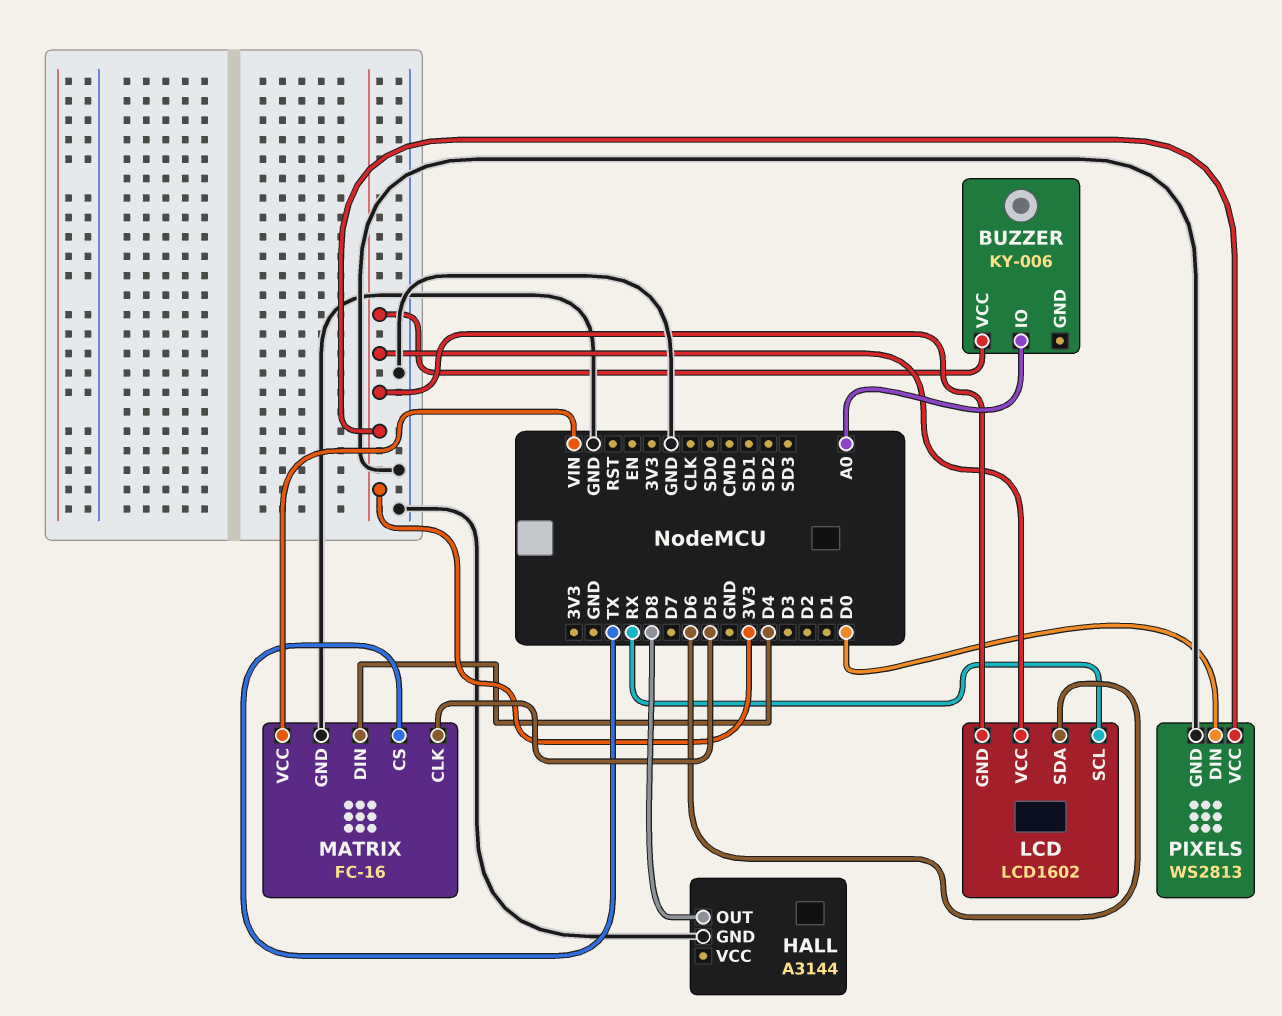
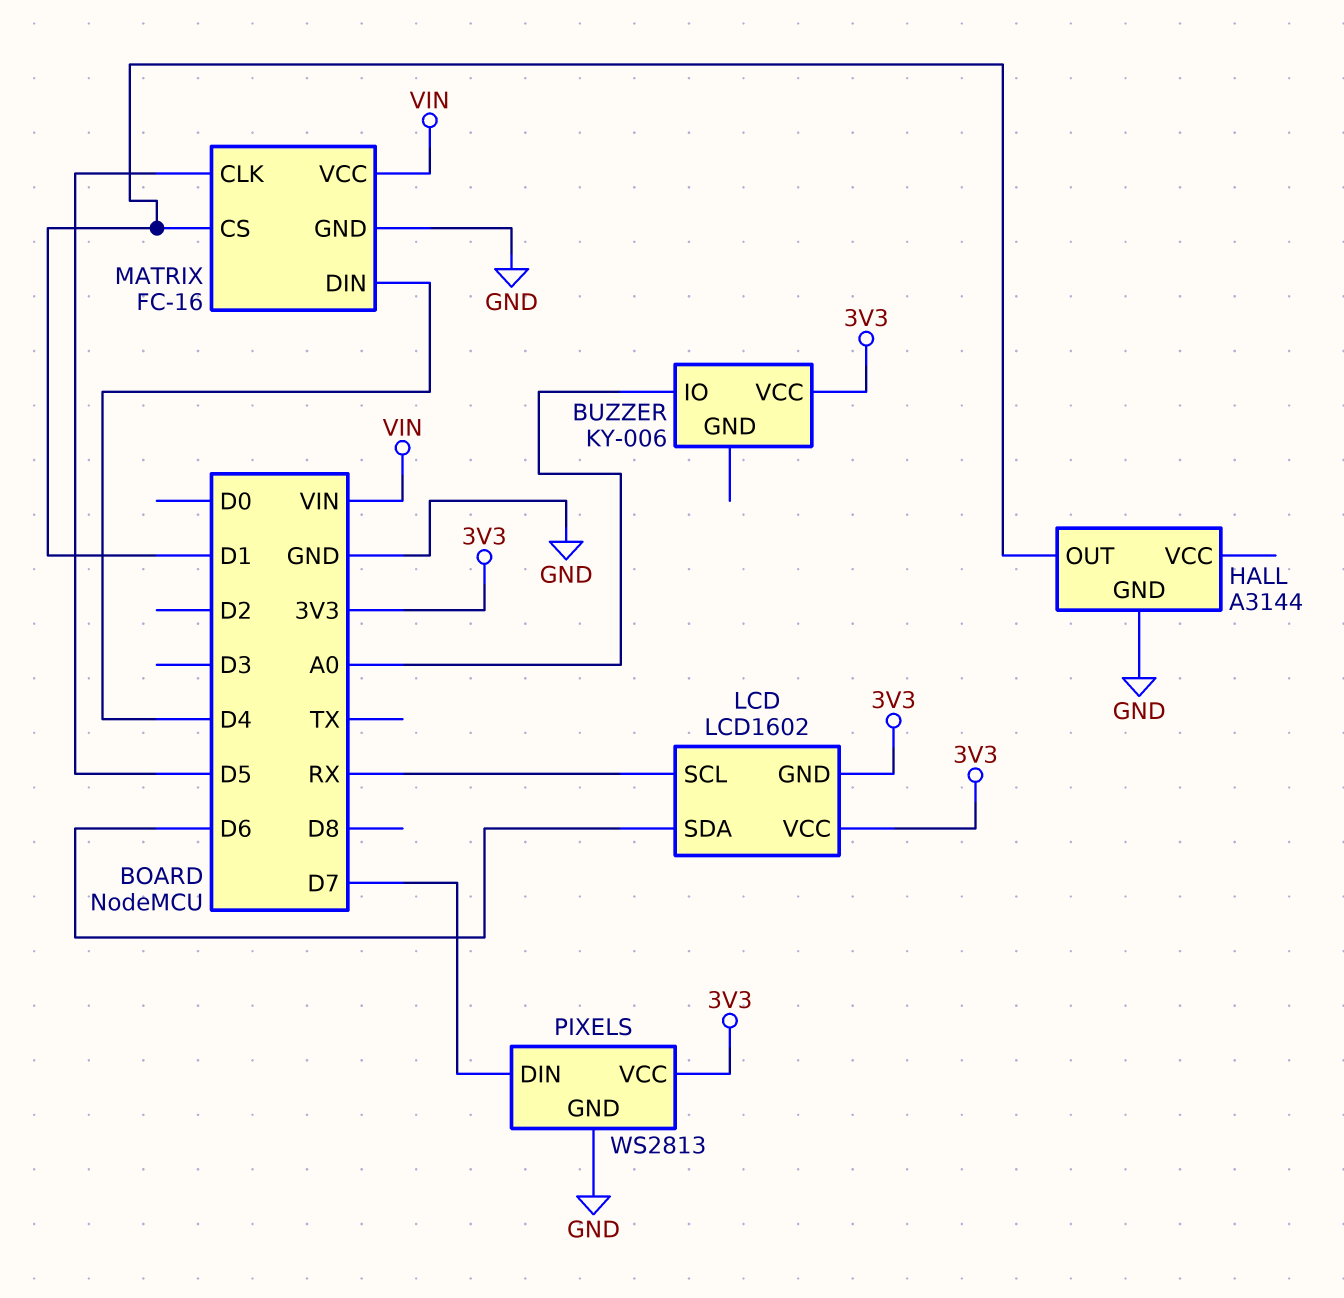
HALL pin OUT: D8 -> D1
MATRIX pin CS: TX -> D1
PIXELS pin DIN: D0 -> D7

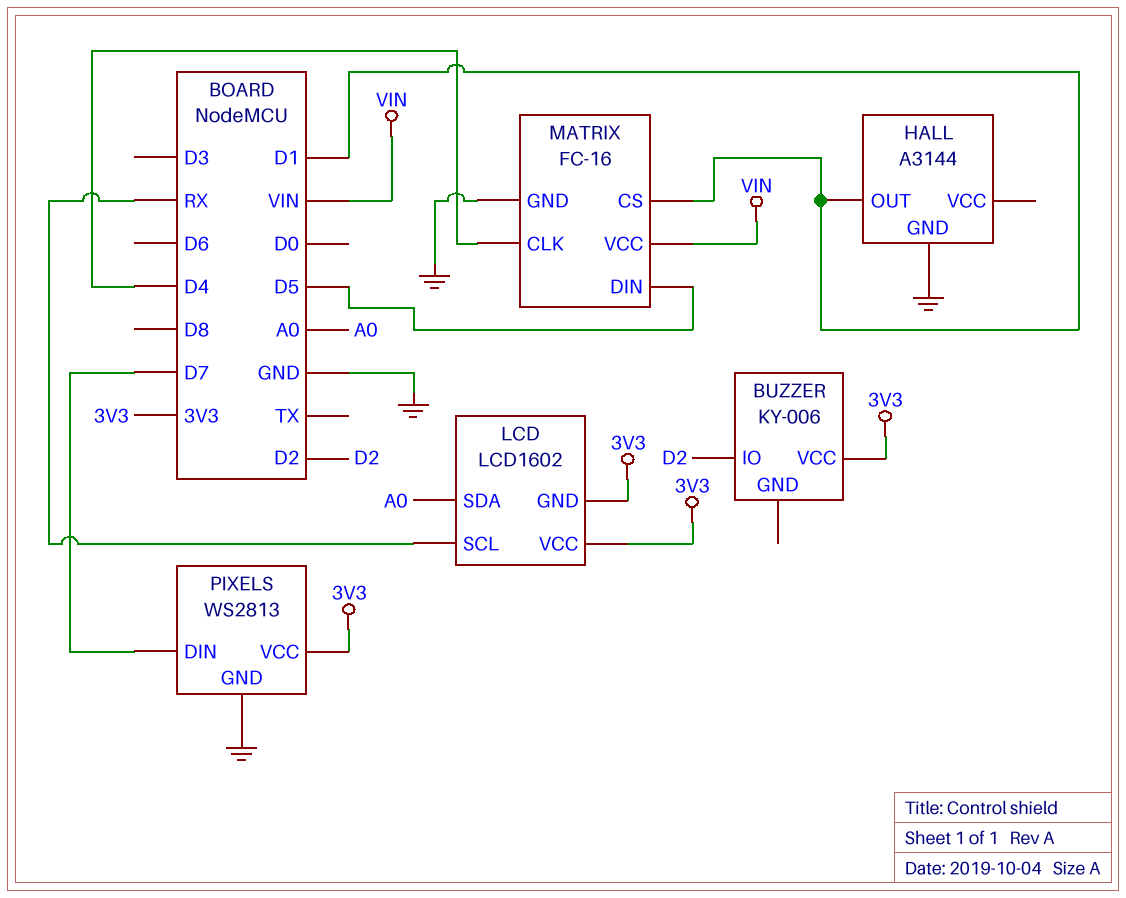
BUZZER pin IO: A0 -> D2
LCD pin SDA: D6 -> A0
MATRIX pin CLK: D5 -> D4
MATRIX pin DIN: D4 -> D5

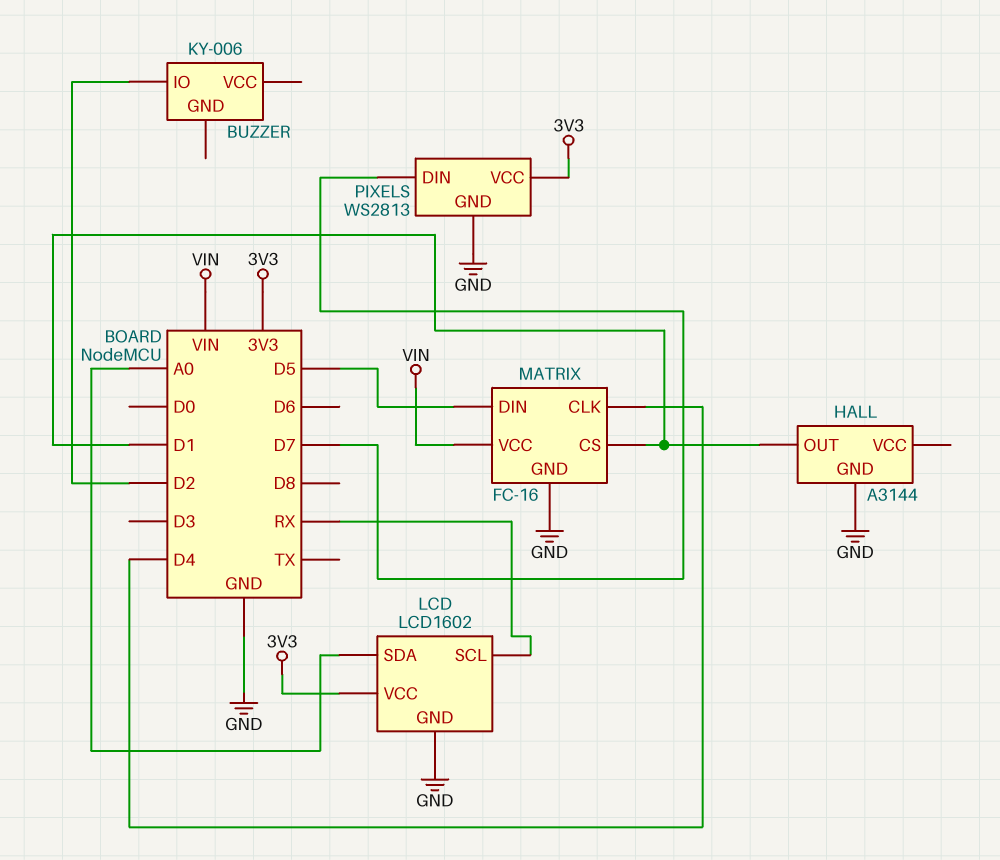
BUZZER pin VCC: 3V3 -> none
LCD pin GND: 3V3 -> GND

